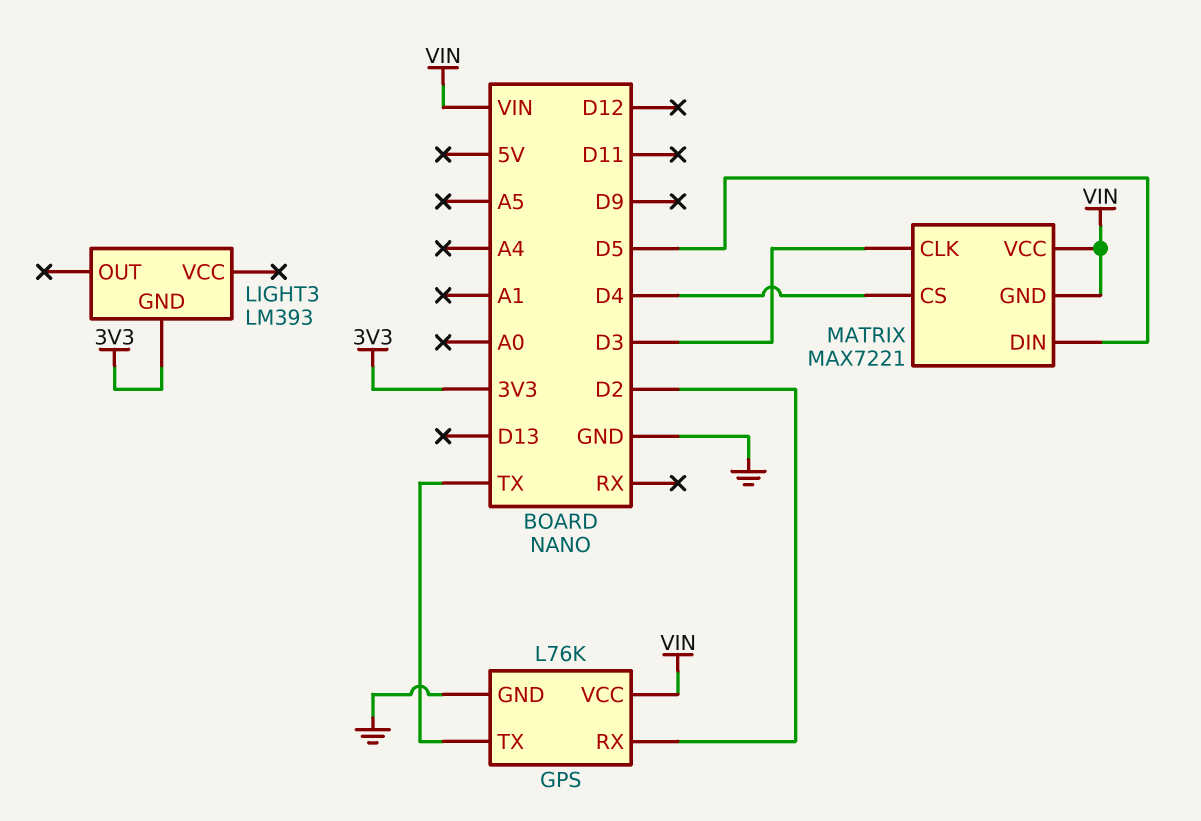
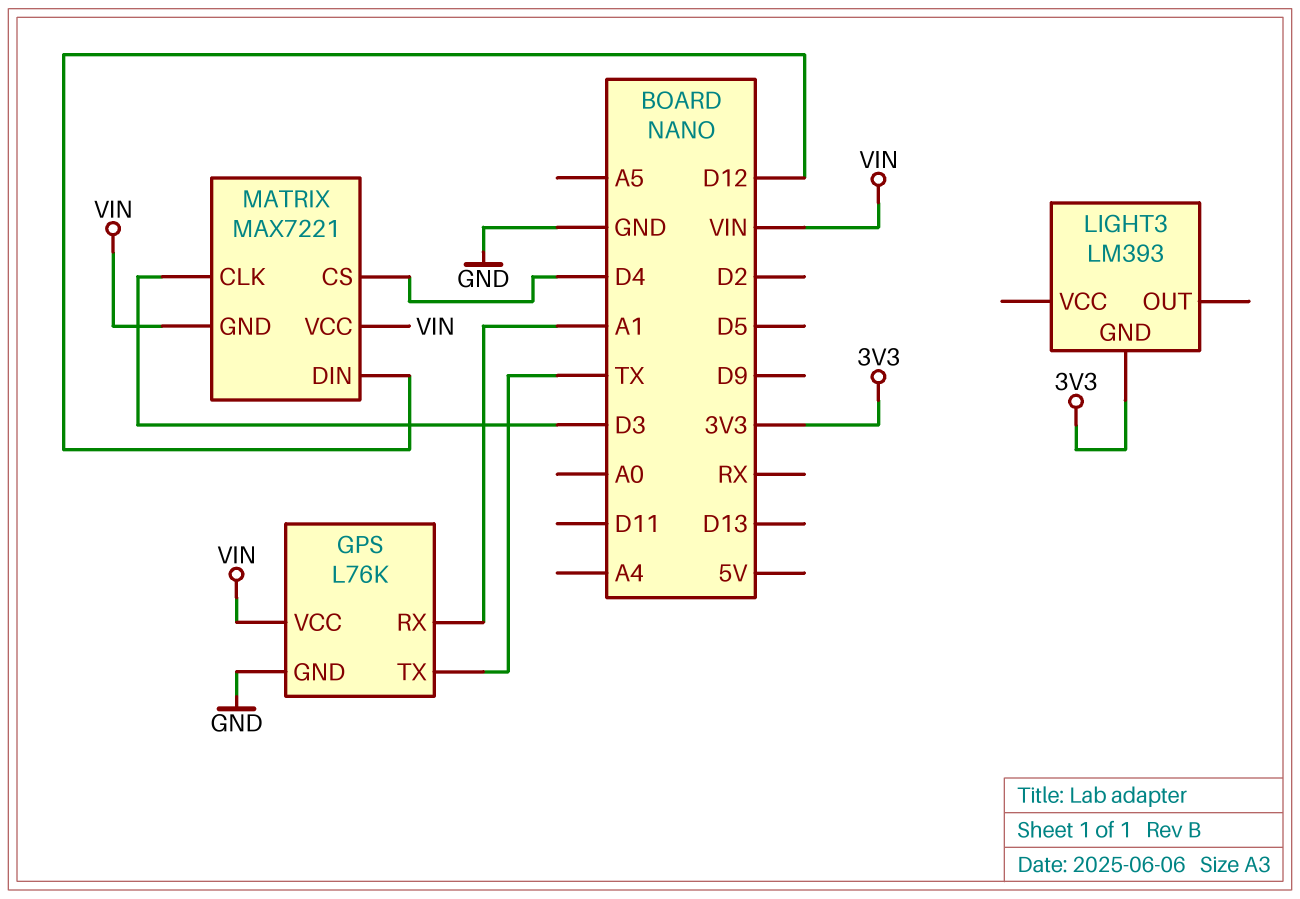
GPS pin RX: D2 -> A1
MATRIX pin DIN: D5 -> D12

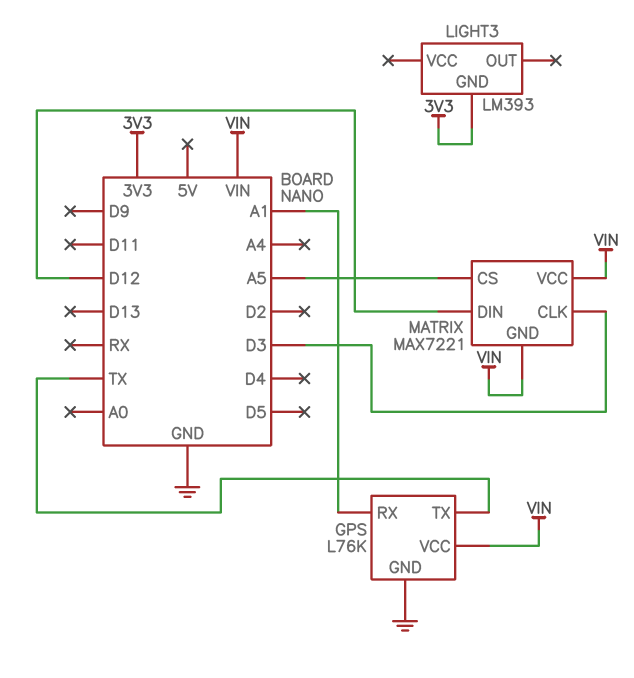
MATRIX pin CS: D4 -> A5

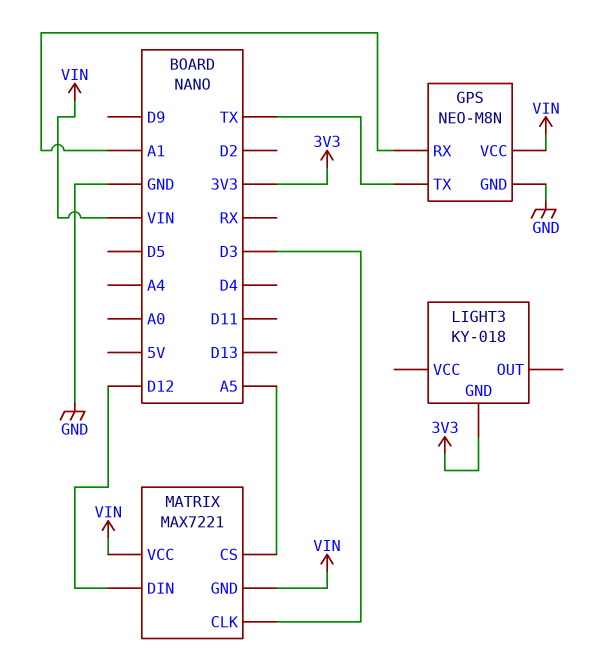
GPS: L76K -> NEO-M8N
LIGHT3: LM393 -> KY-018

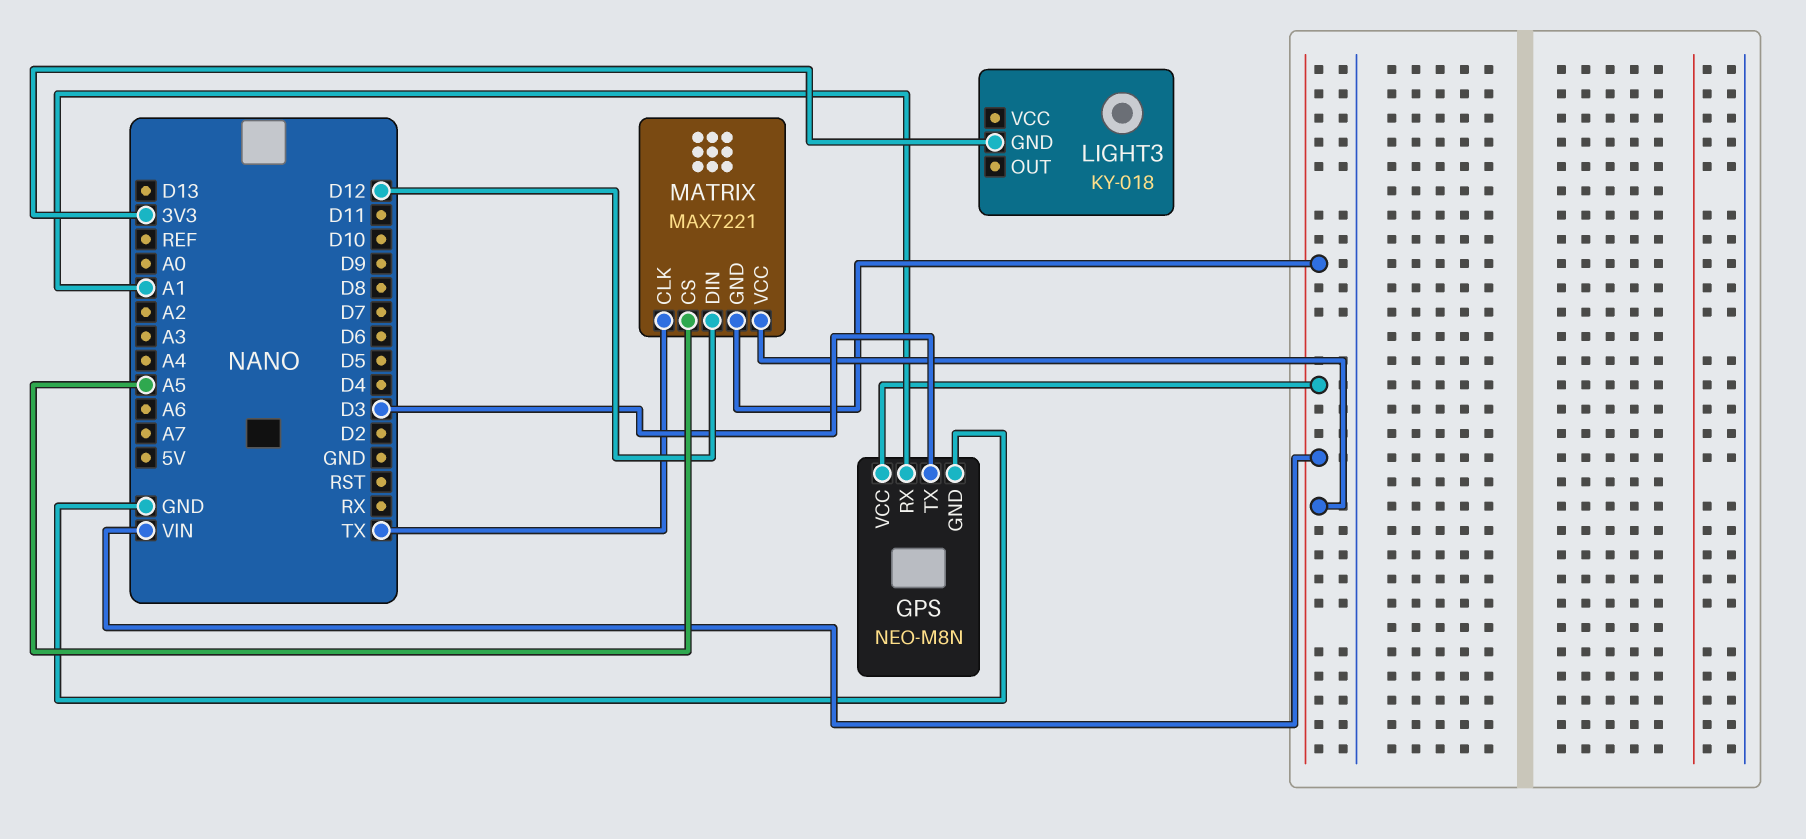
GPS pin TX: TX -> D3
MATRIX pin CLK: D3 -> TX

